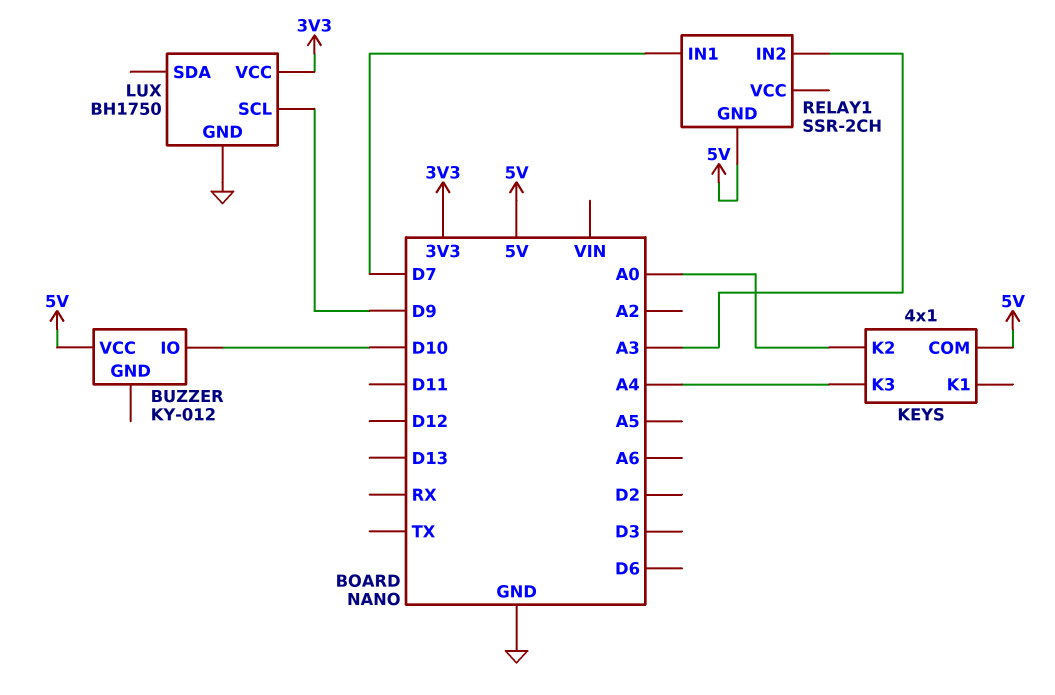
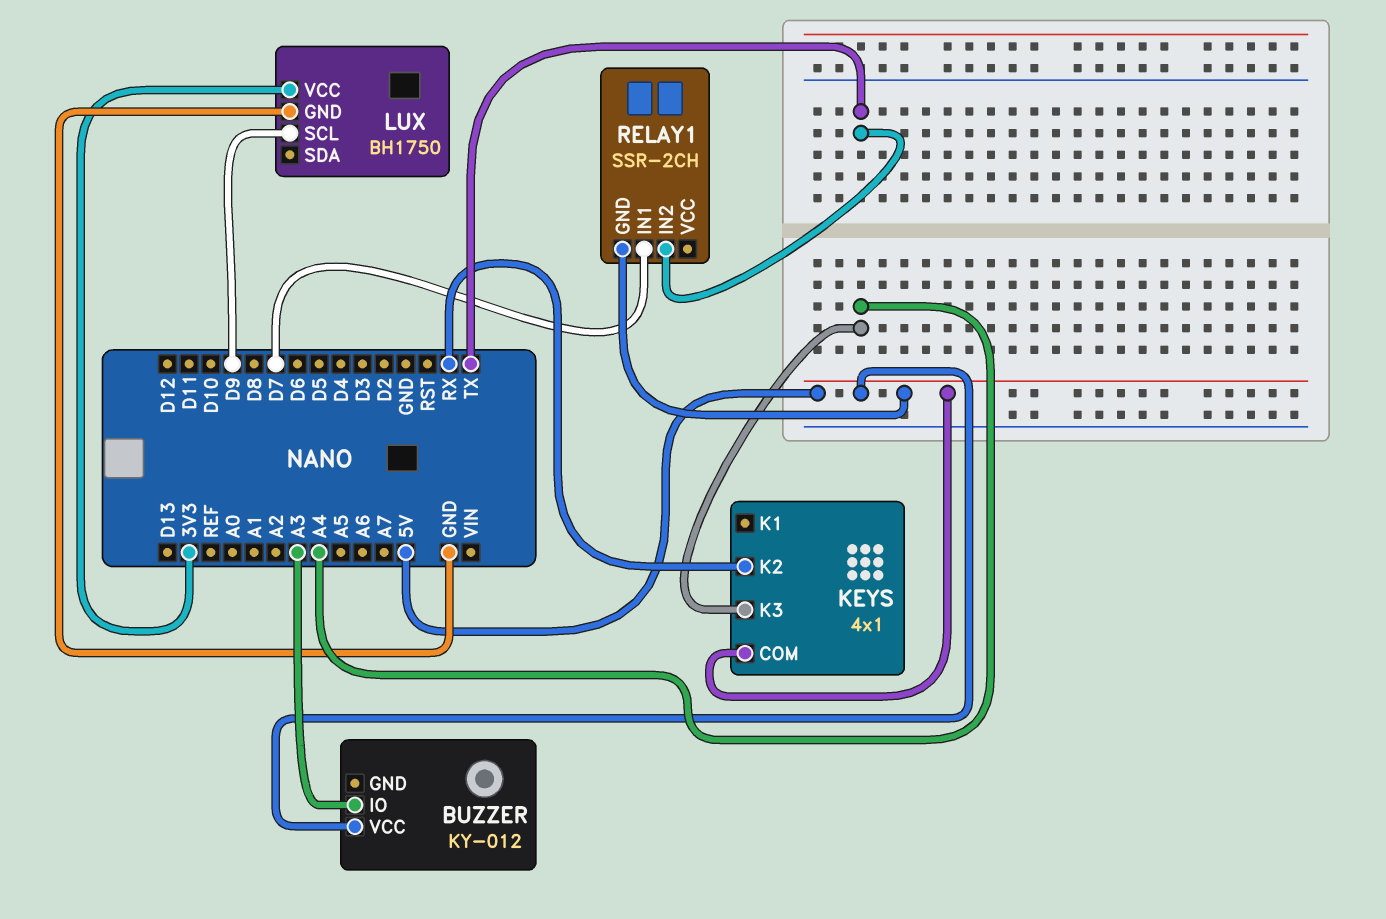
BUZZER pin IO: D10 -> A3
KEYS pin K2: A0 -> RX
RELAY1 pin IN2: A3 -> TX

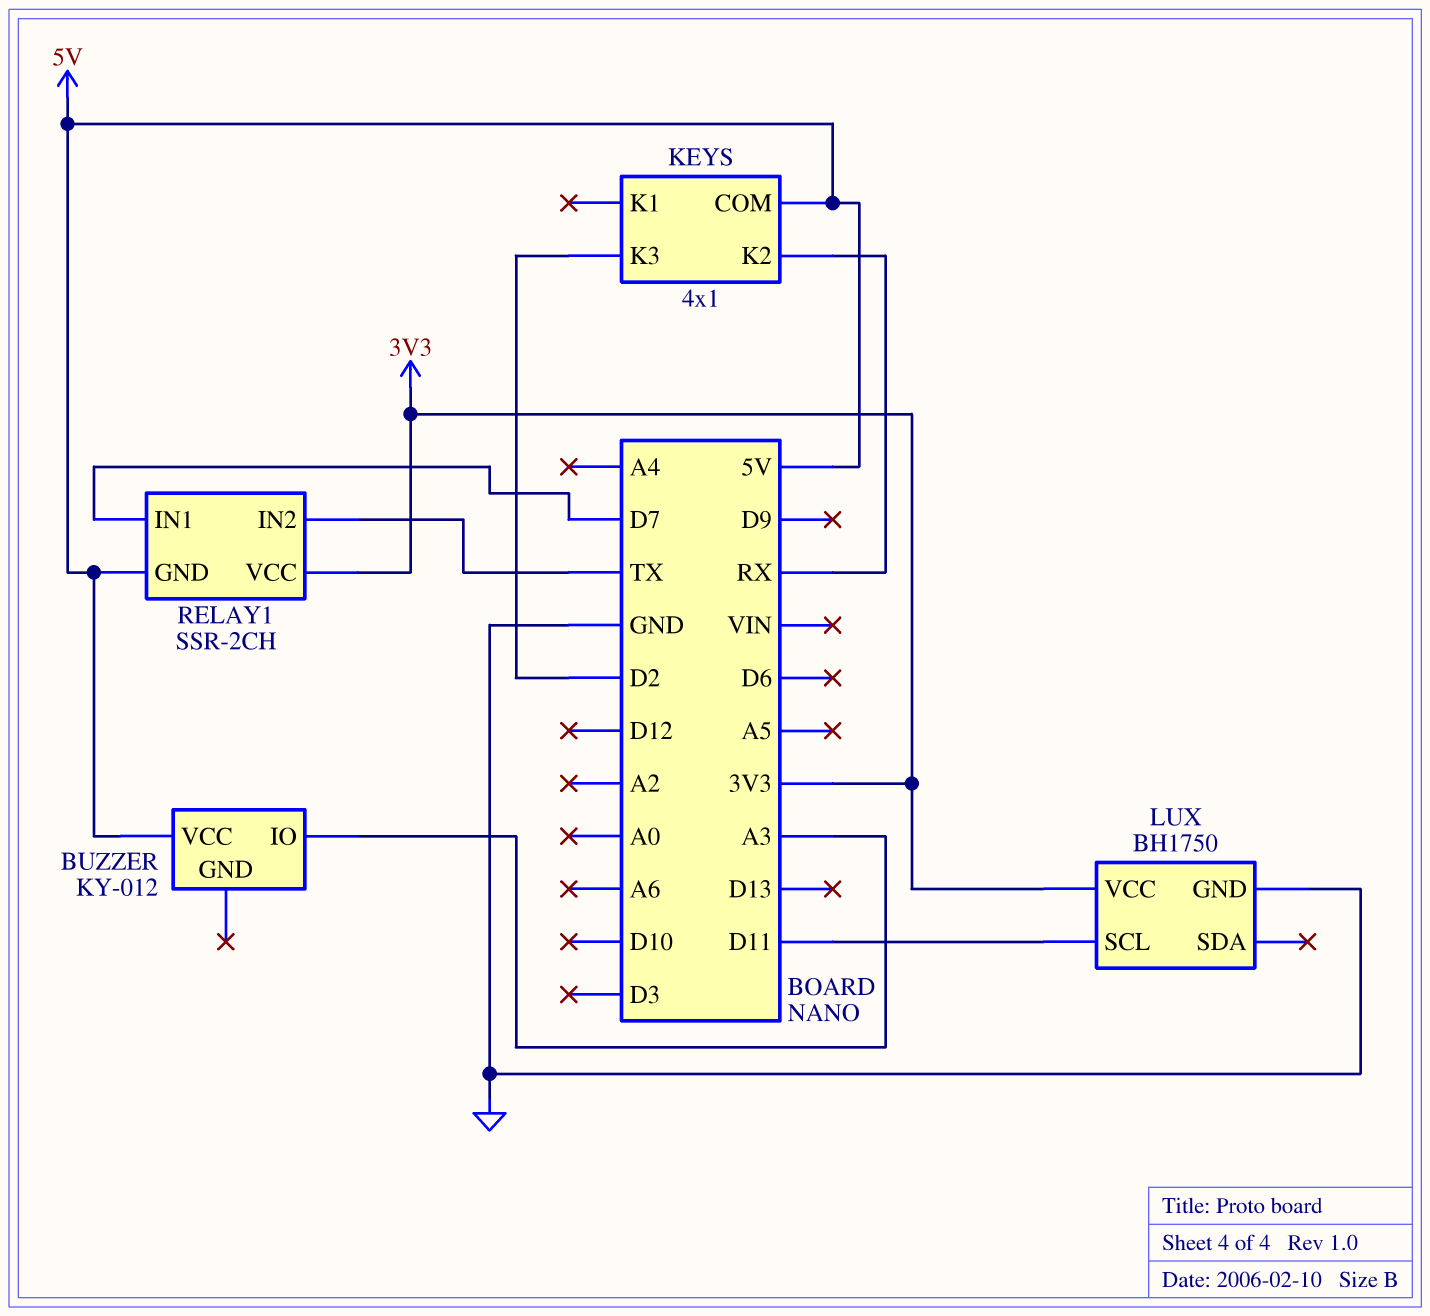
KEYS pin K3: A4 -> D2
LUX pin SCL: D9 -> D11
RELAY1 pin VCC: none -> 3V3

